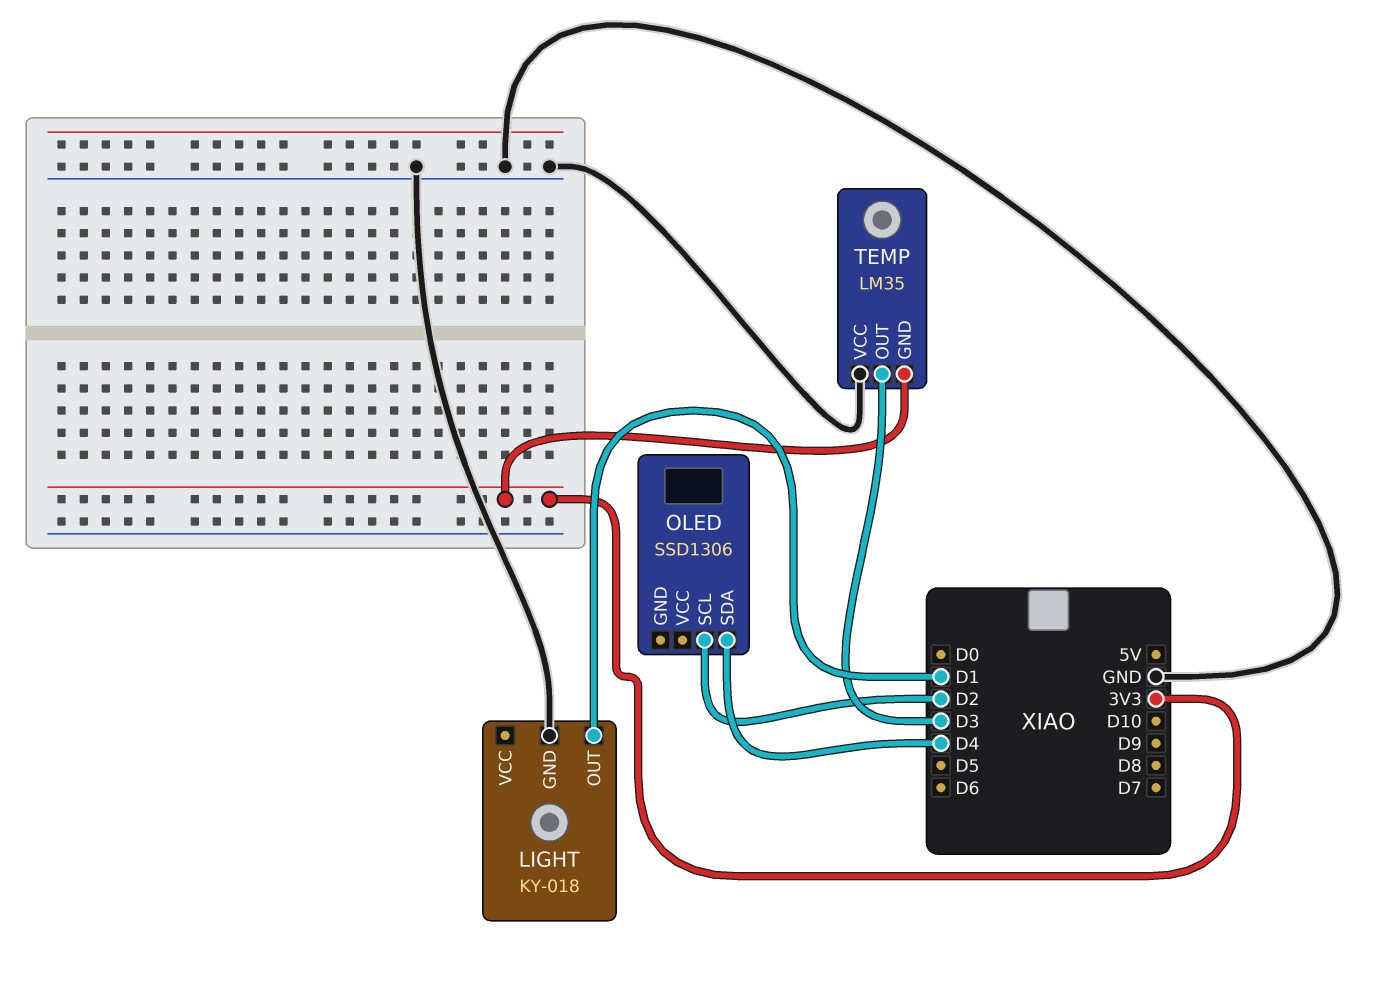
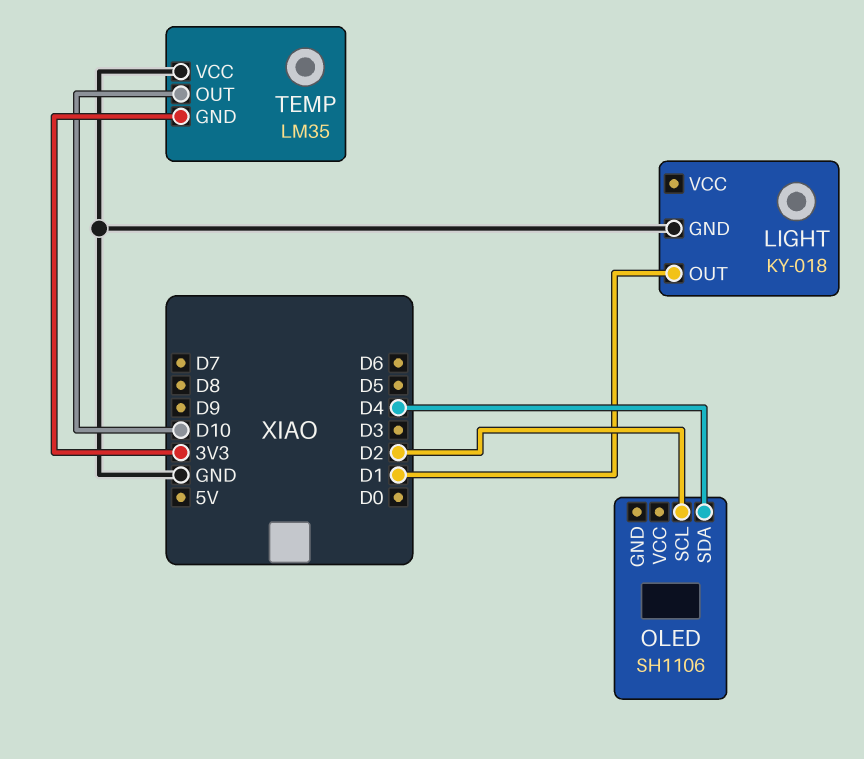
OLED: SSD1306 -> SH1106
TEMP pin OUT: D3 -> D10

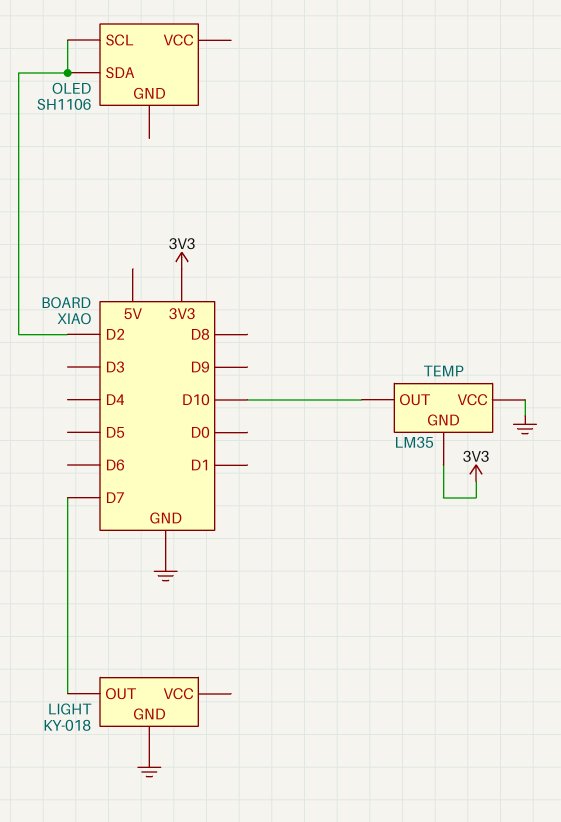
LIGHT pin OUT: D1 -> D7
OLED pin SDA: D4 -> D2

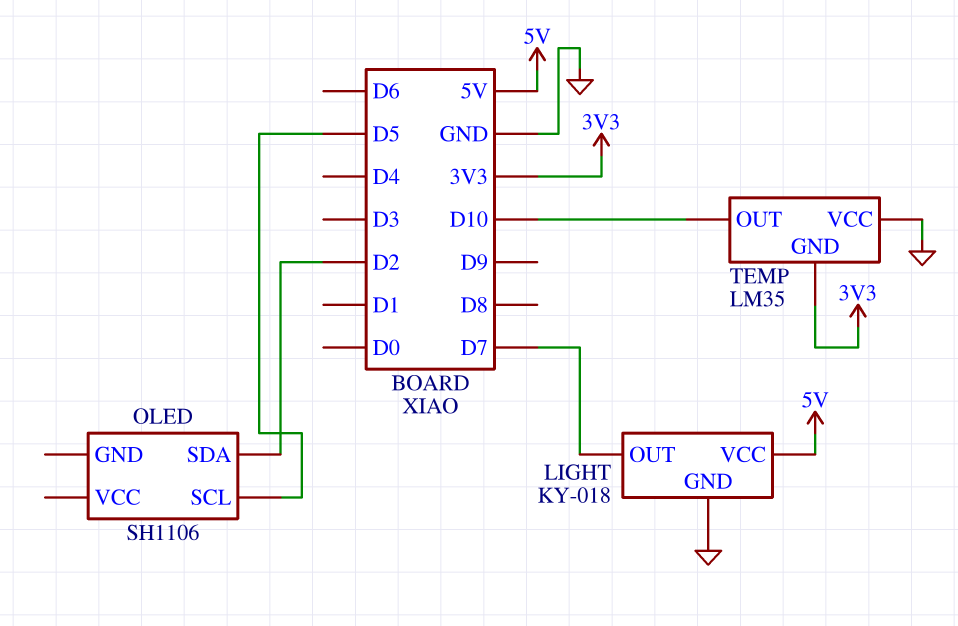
LIGHT pin VCC: none -> 5V
OLED pin SCL: D2 -> D5

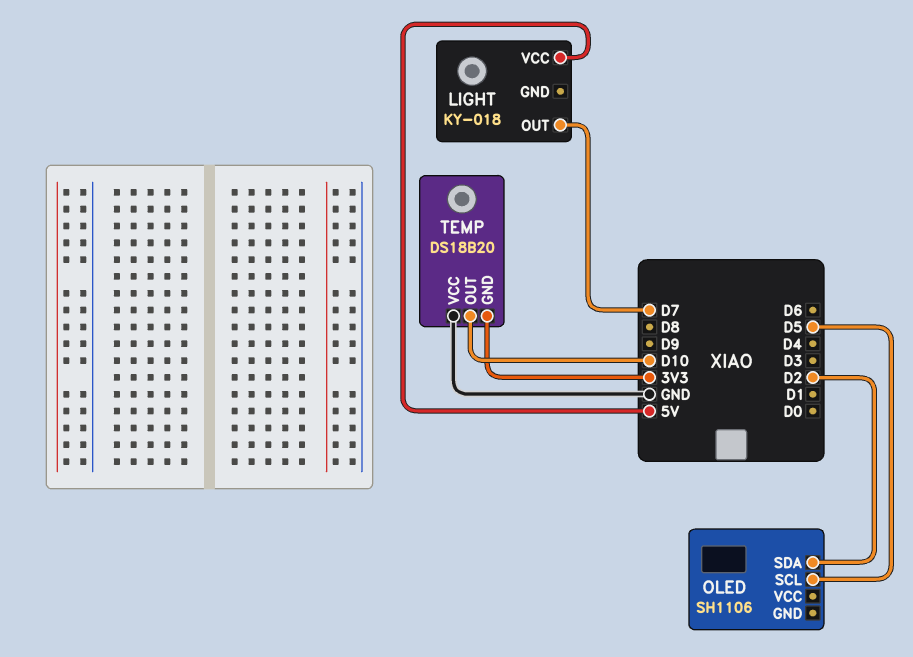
LIGHT pin GND: GND -> none
TEMP: LM35 -> DS18B20

